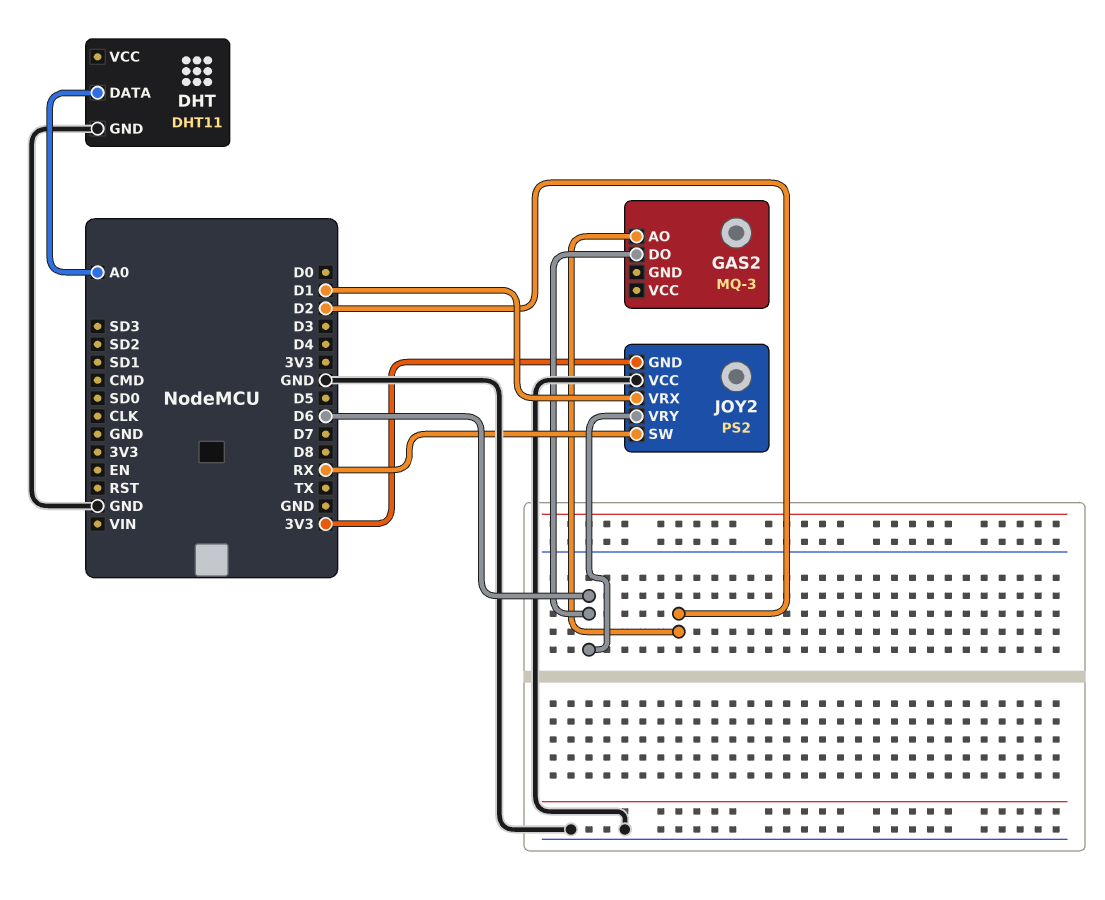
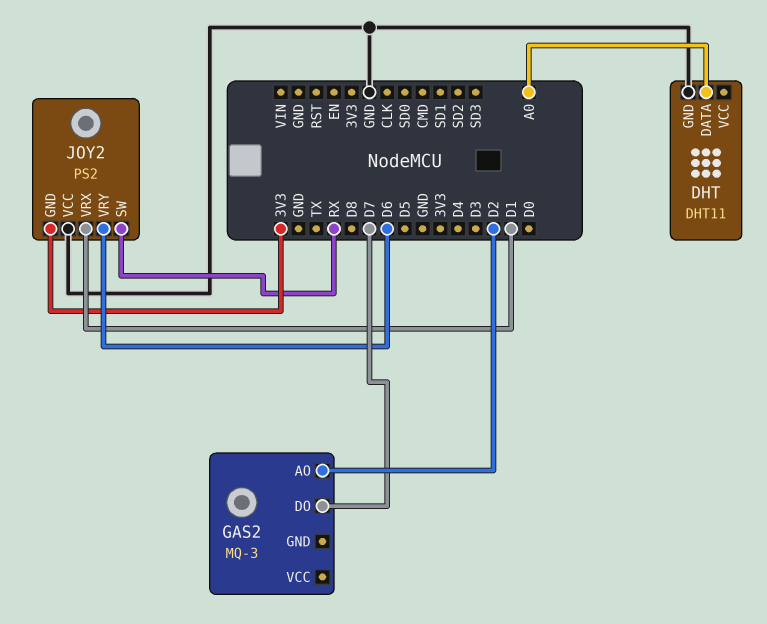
GAS2 pin DO: D6 -> D7

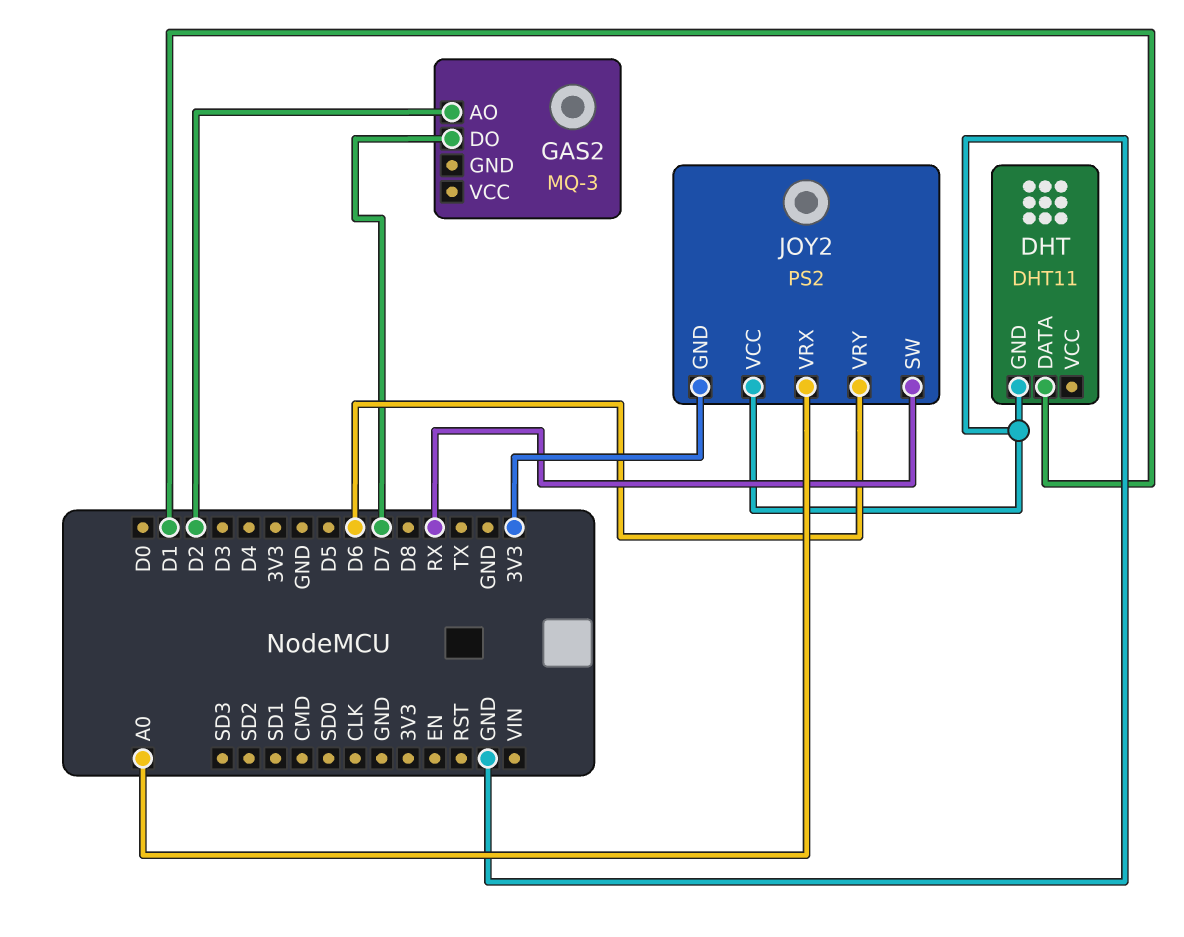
DHT pin DATA: A0 -> D1
JOY2 pin VRX: D1 -> A0

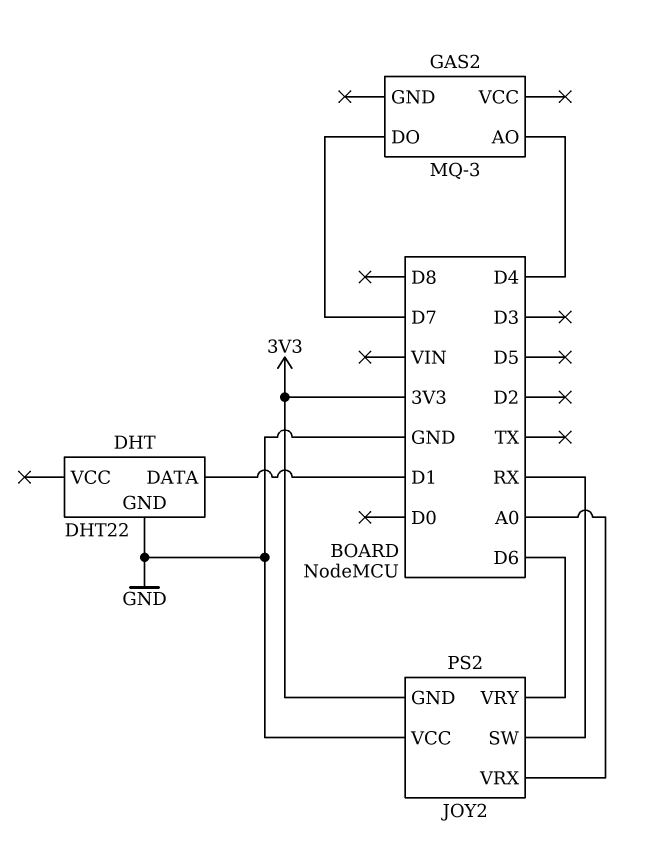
DHT: DHT11 -> DHT22
GAS2 pin AO: D2 -> D4

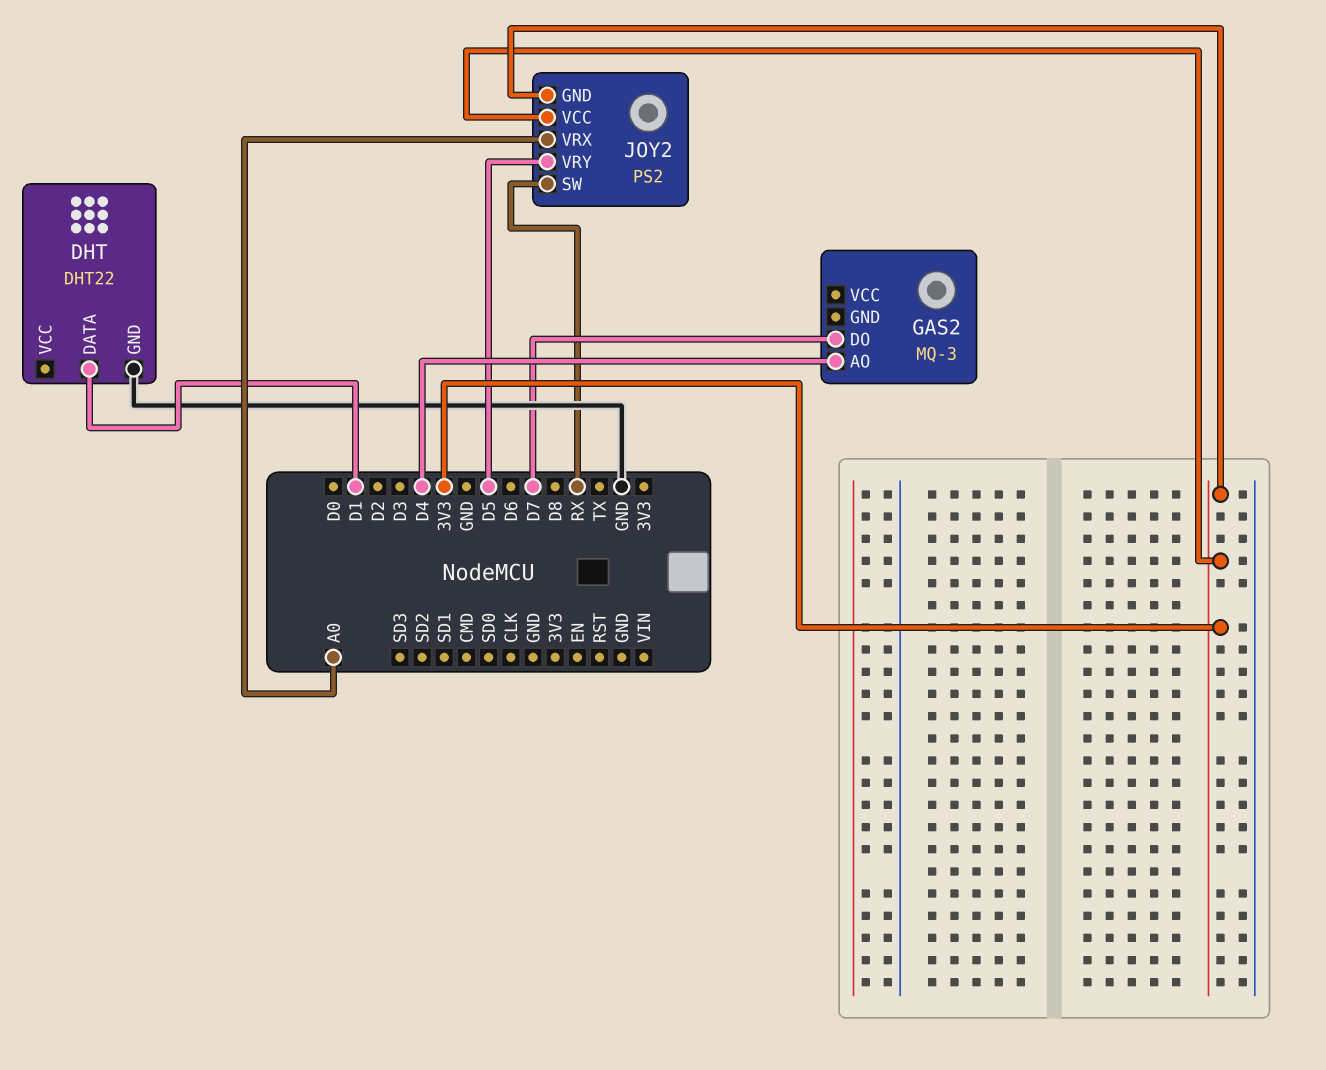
JOY2 pin VCC: GND -> 3V3
JOY2 pin VRY: D6 -> D5

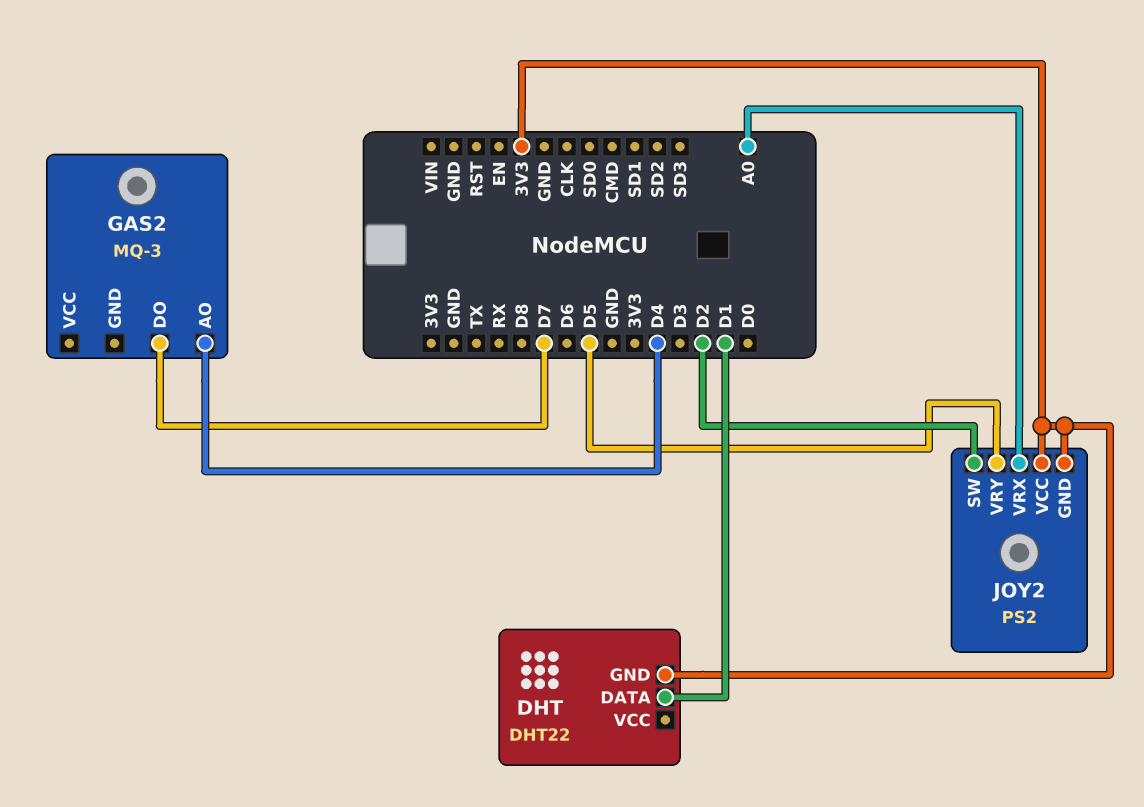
DHT pin GND: GND -> 3V3
JOY2 pin SW: RX -> D2

